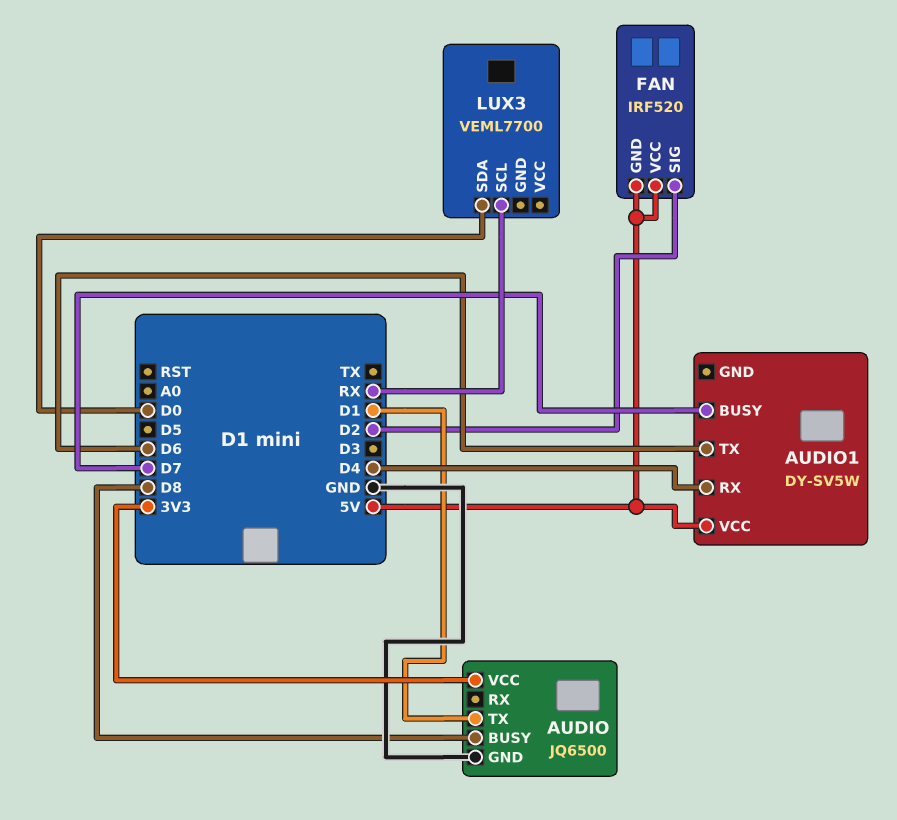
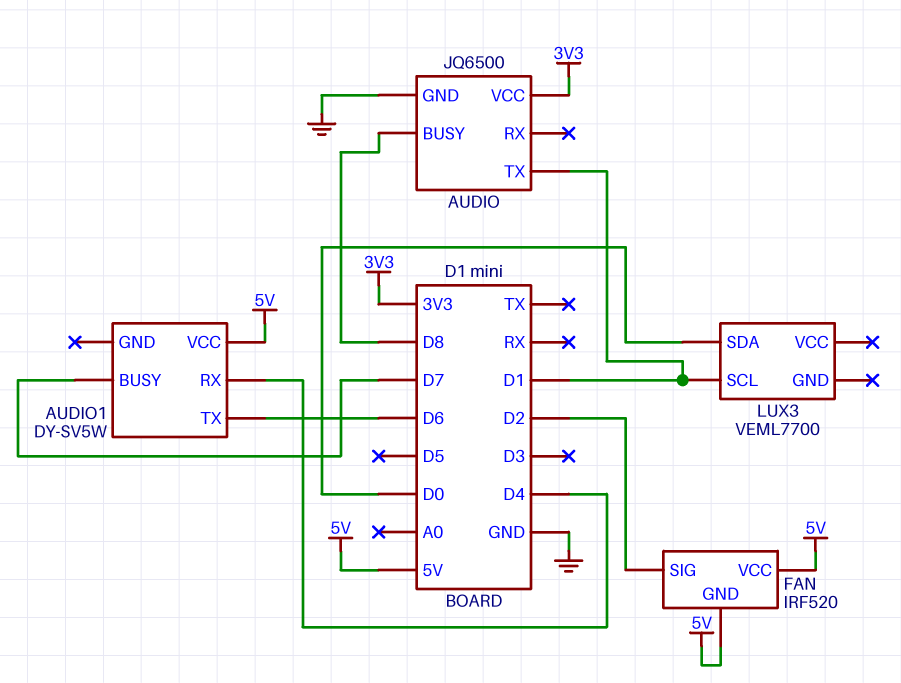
LUX3 pin SCL: RX -> D1

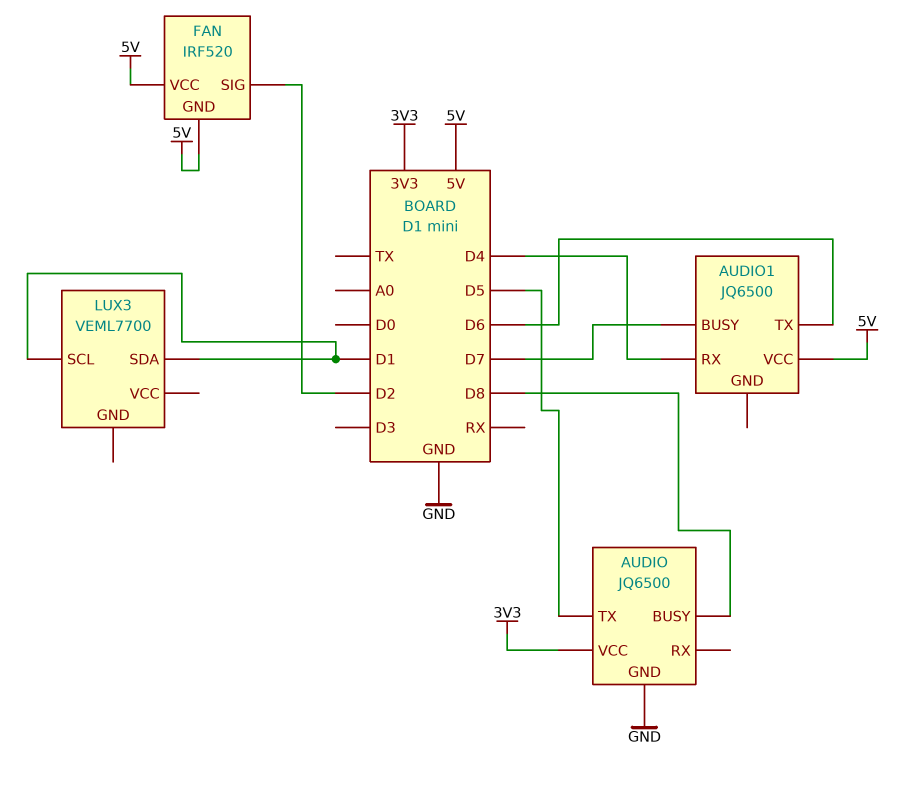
AUDIO pin TX: D1 -> D5
AUDIO1: DY-SV5W -> JQ6500
LUX3 pin SDA: D0 -> D1

